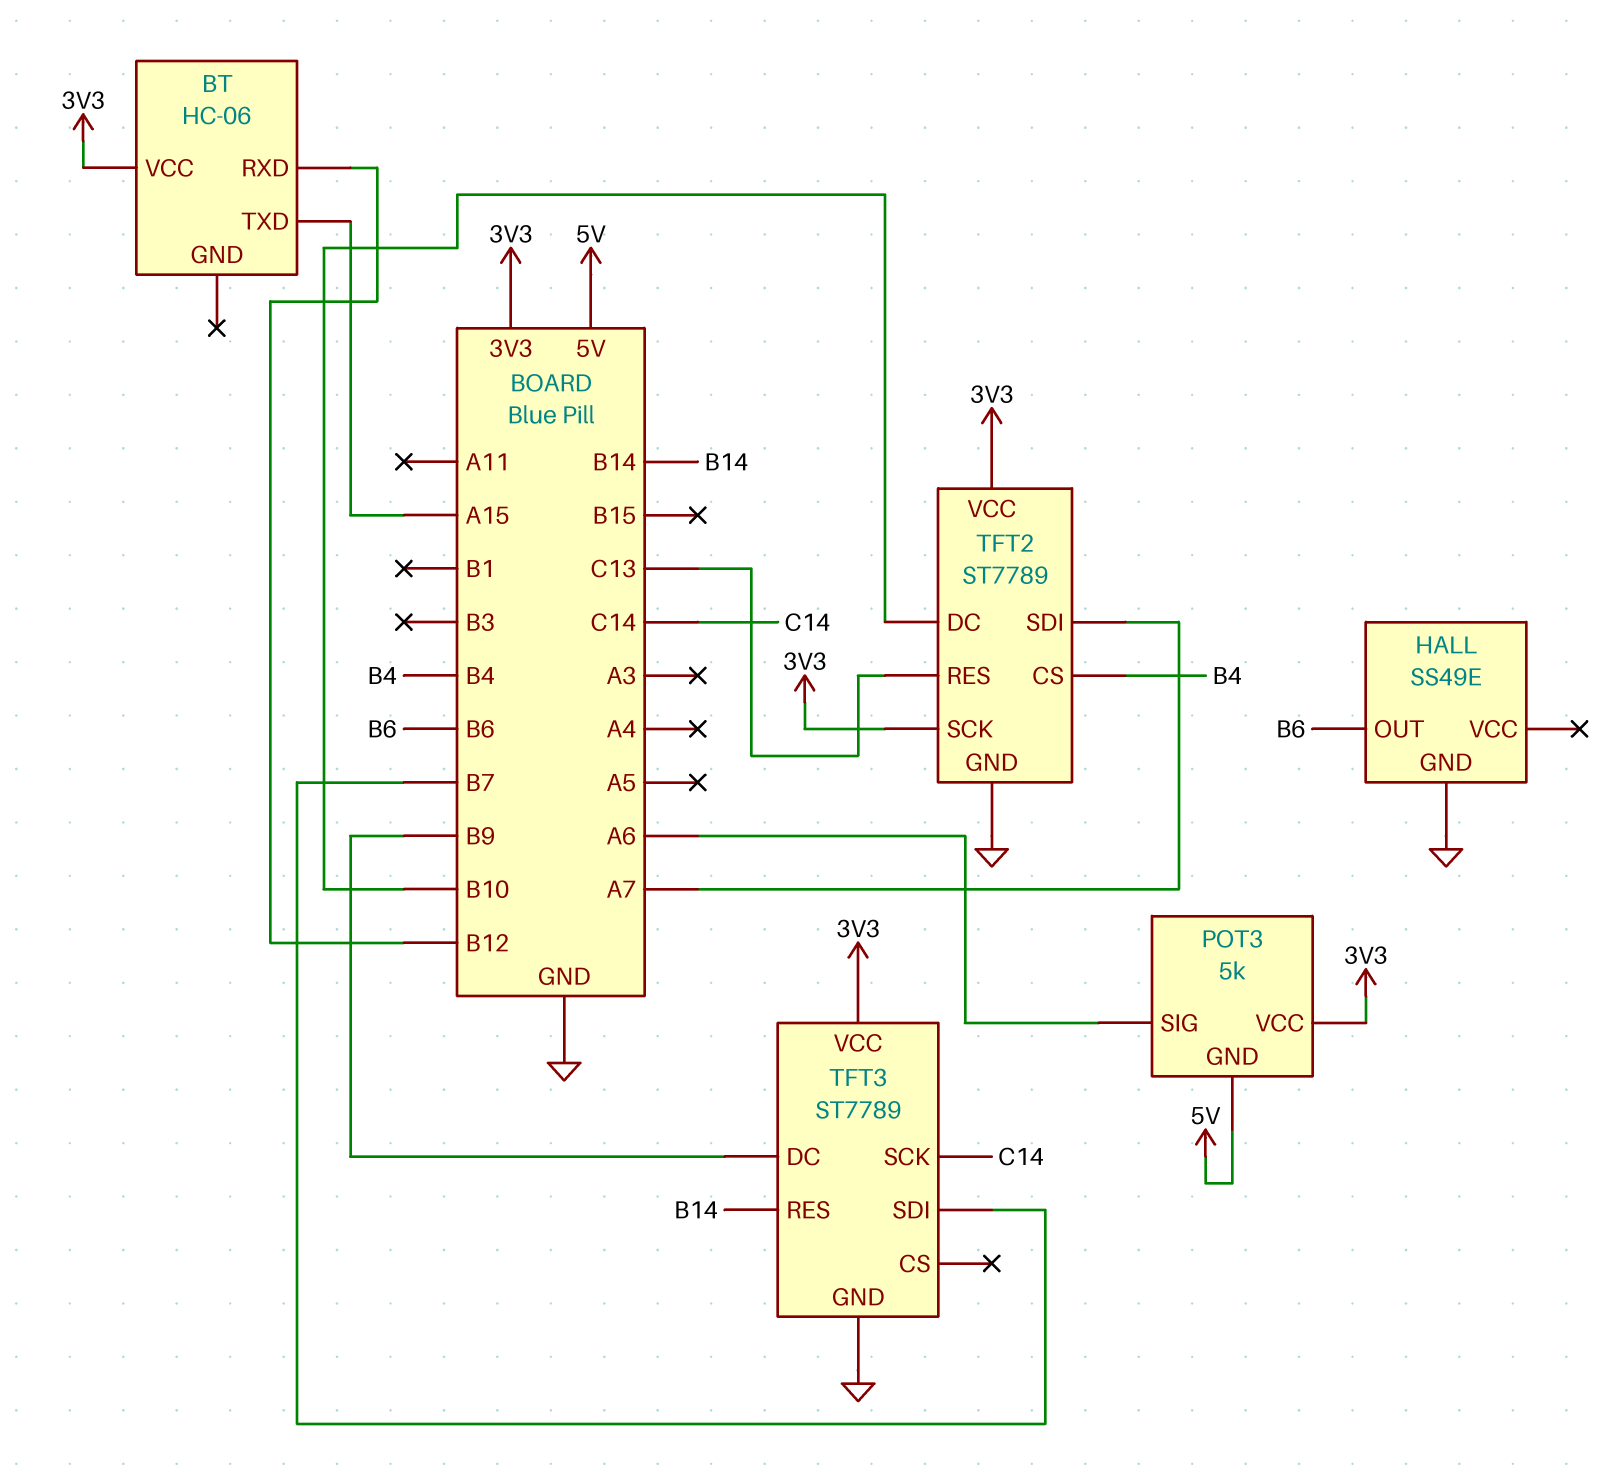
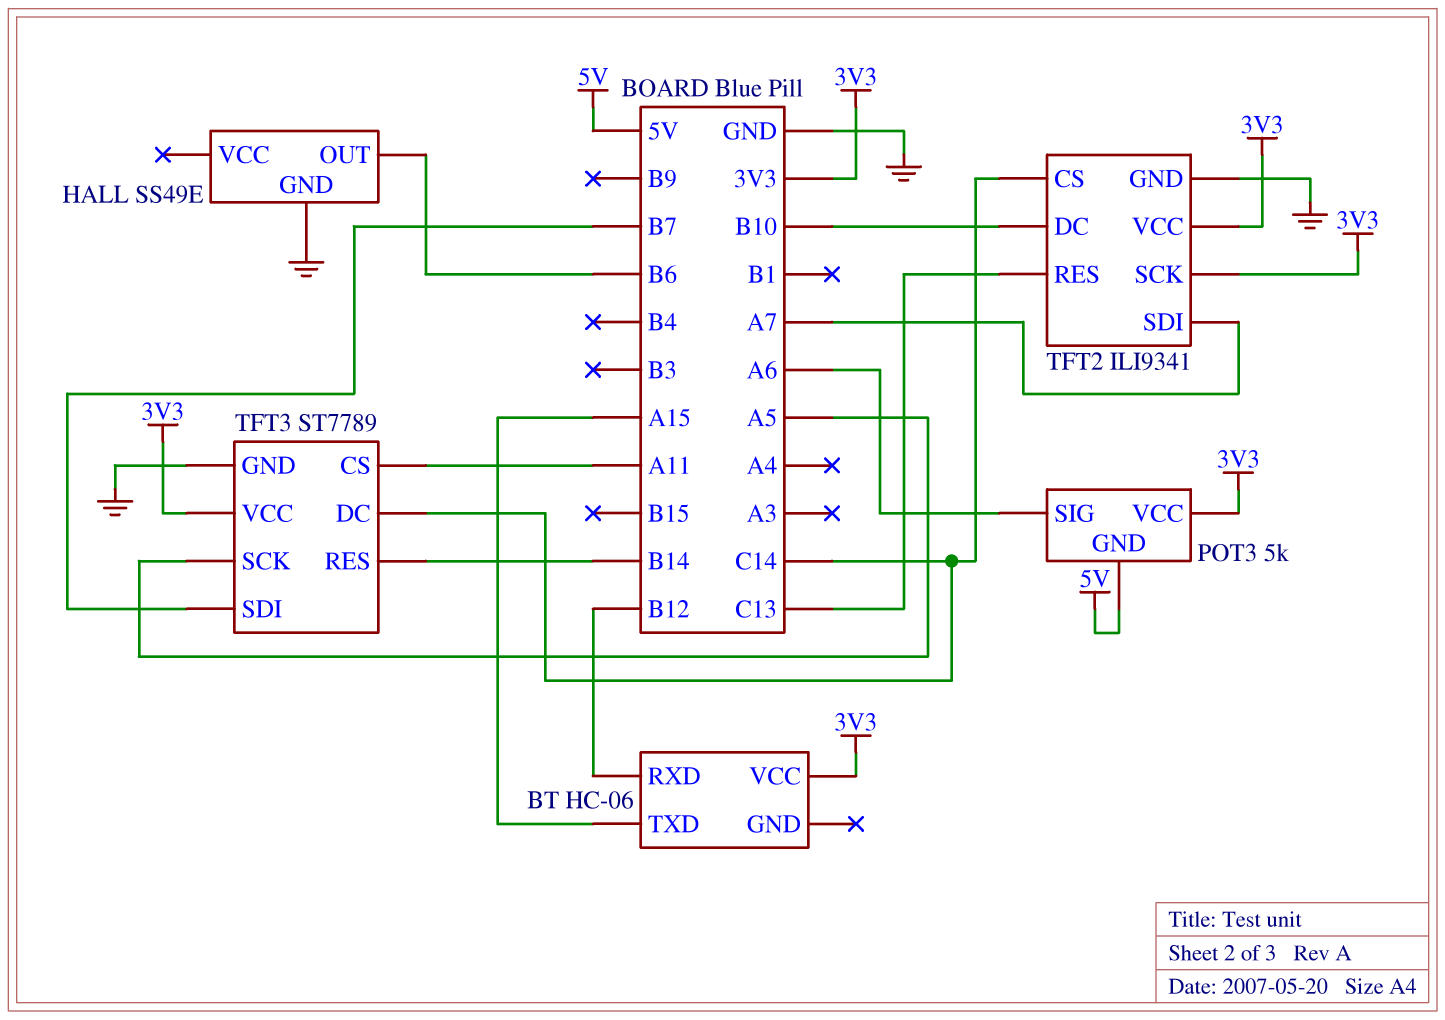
TFT2: ST7789 -> ILI9341
TFT2 pin CS: B4 -> C14
TFT3 pin CS: none -> A11
TFT3 pin DC: B9 -> C14
TFT3 pin SCK: C14 -> A5

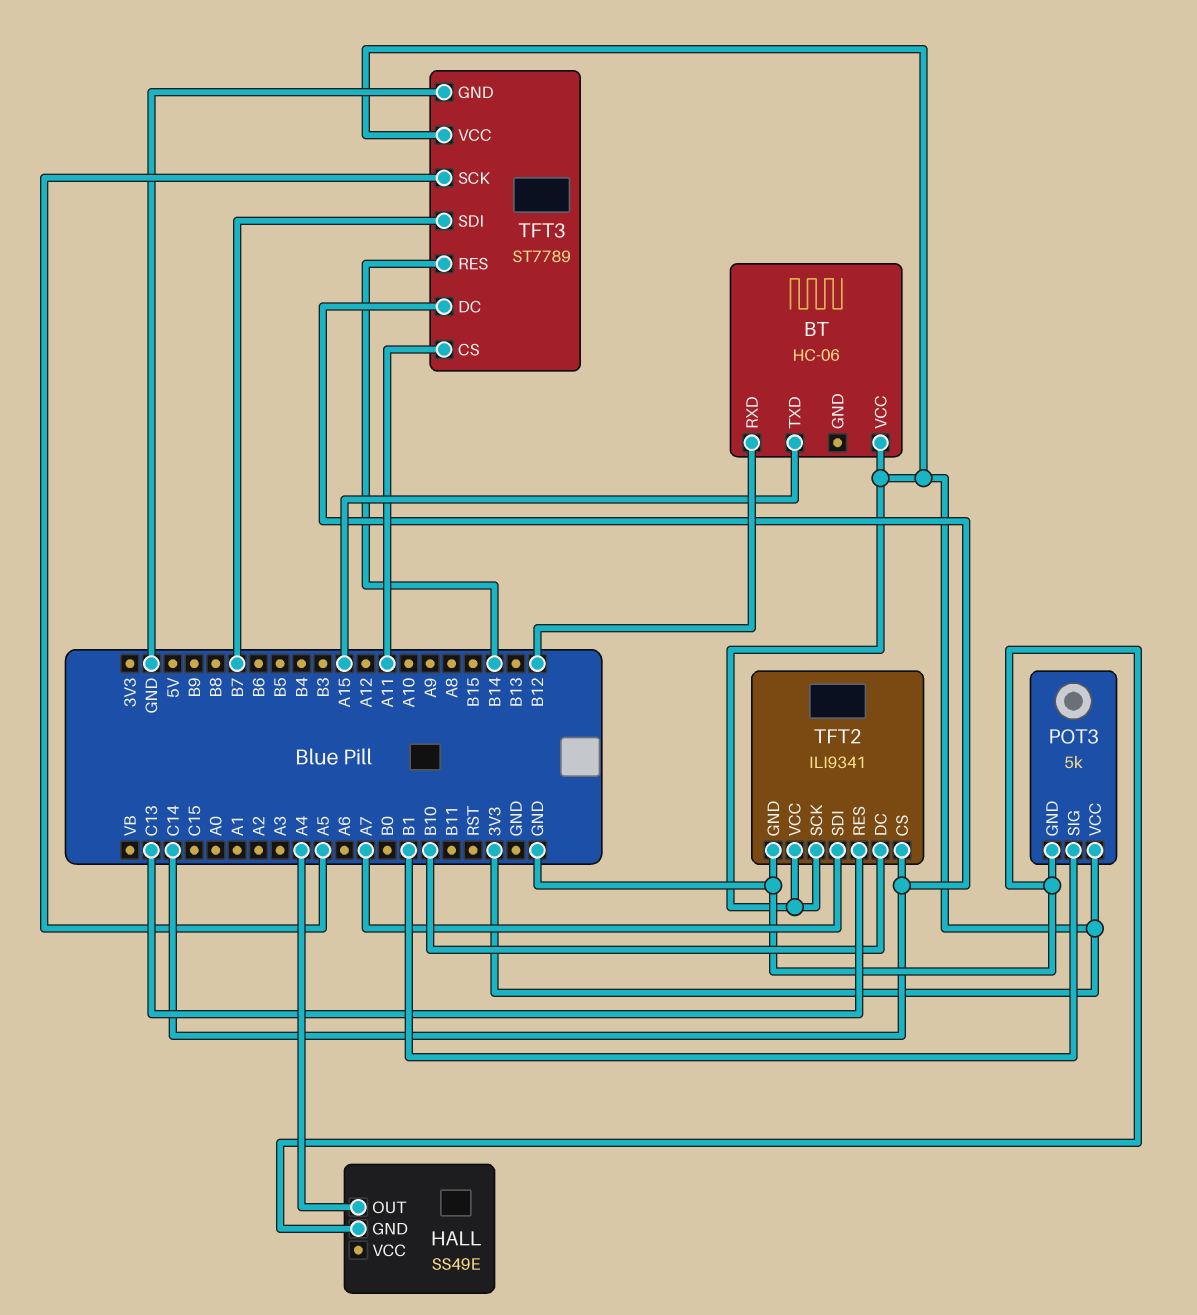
HALL pin OUT: B6 -> A4
POT3 pin GND: 5V -> GND
POT3 pin SIG: A6 -> B1

